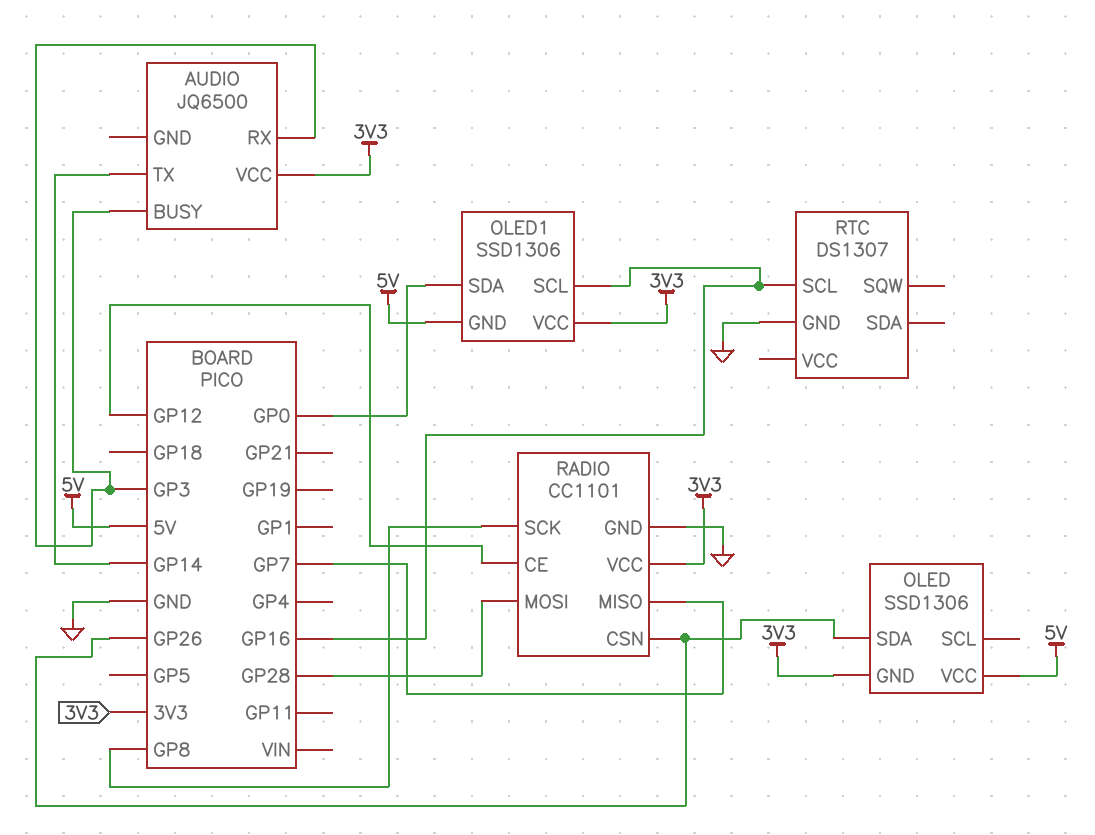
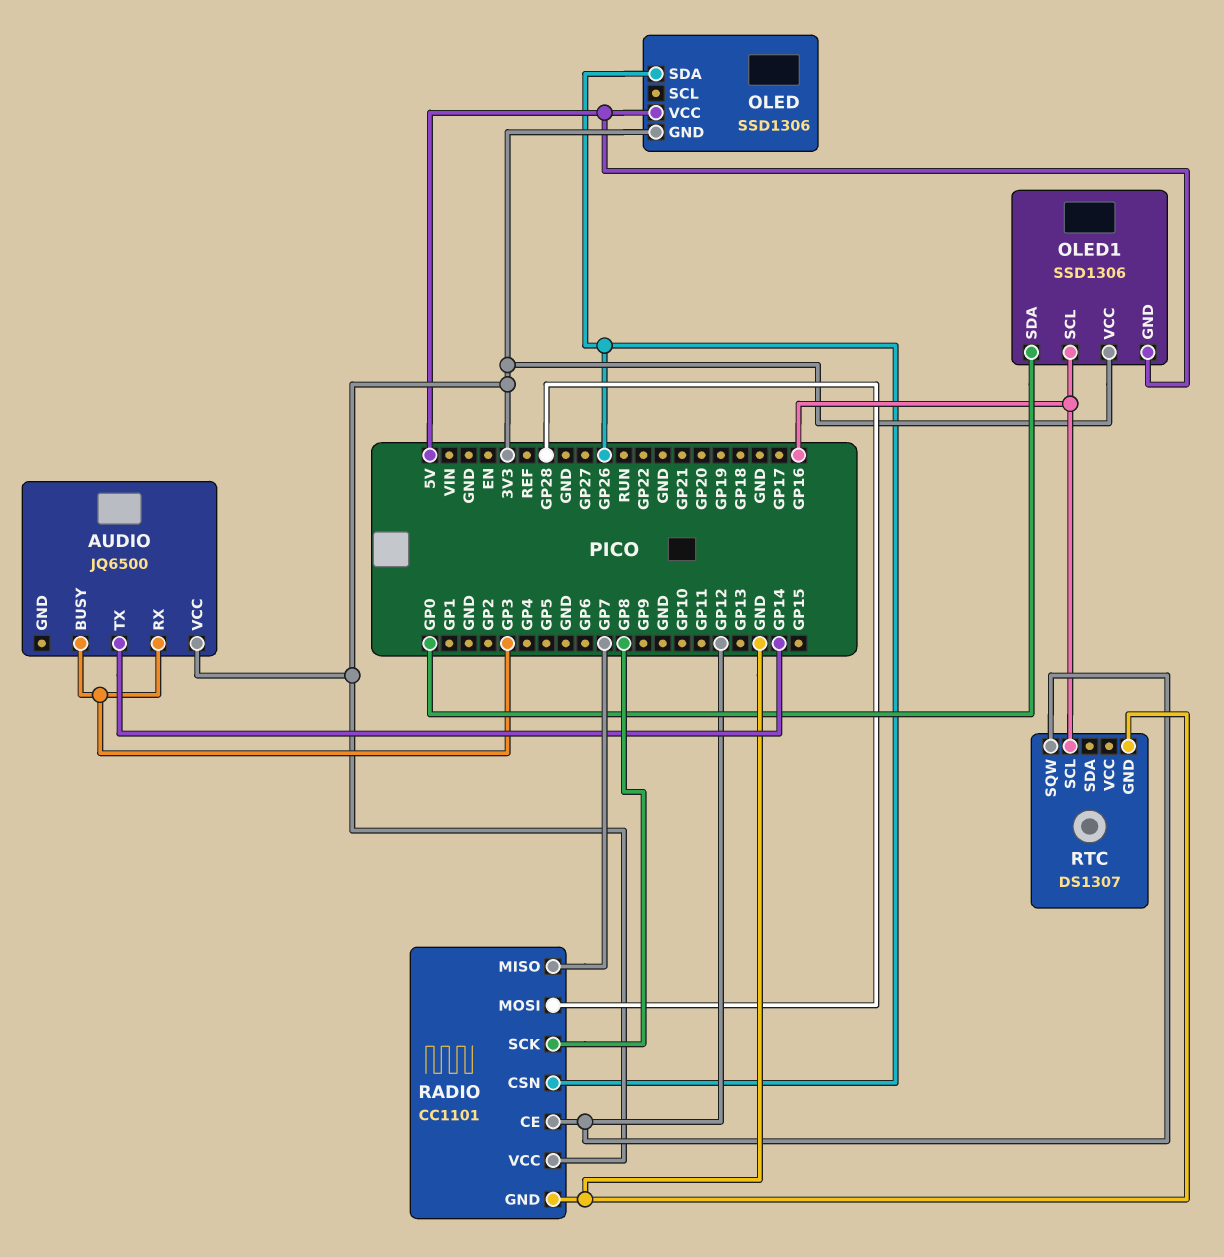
RTC pin SQW: none -> GP12

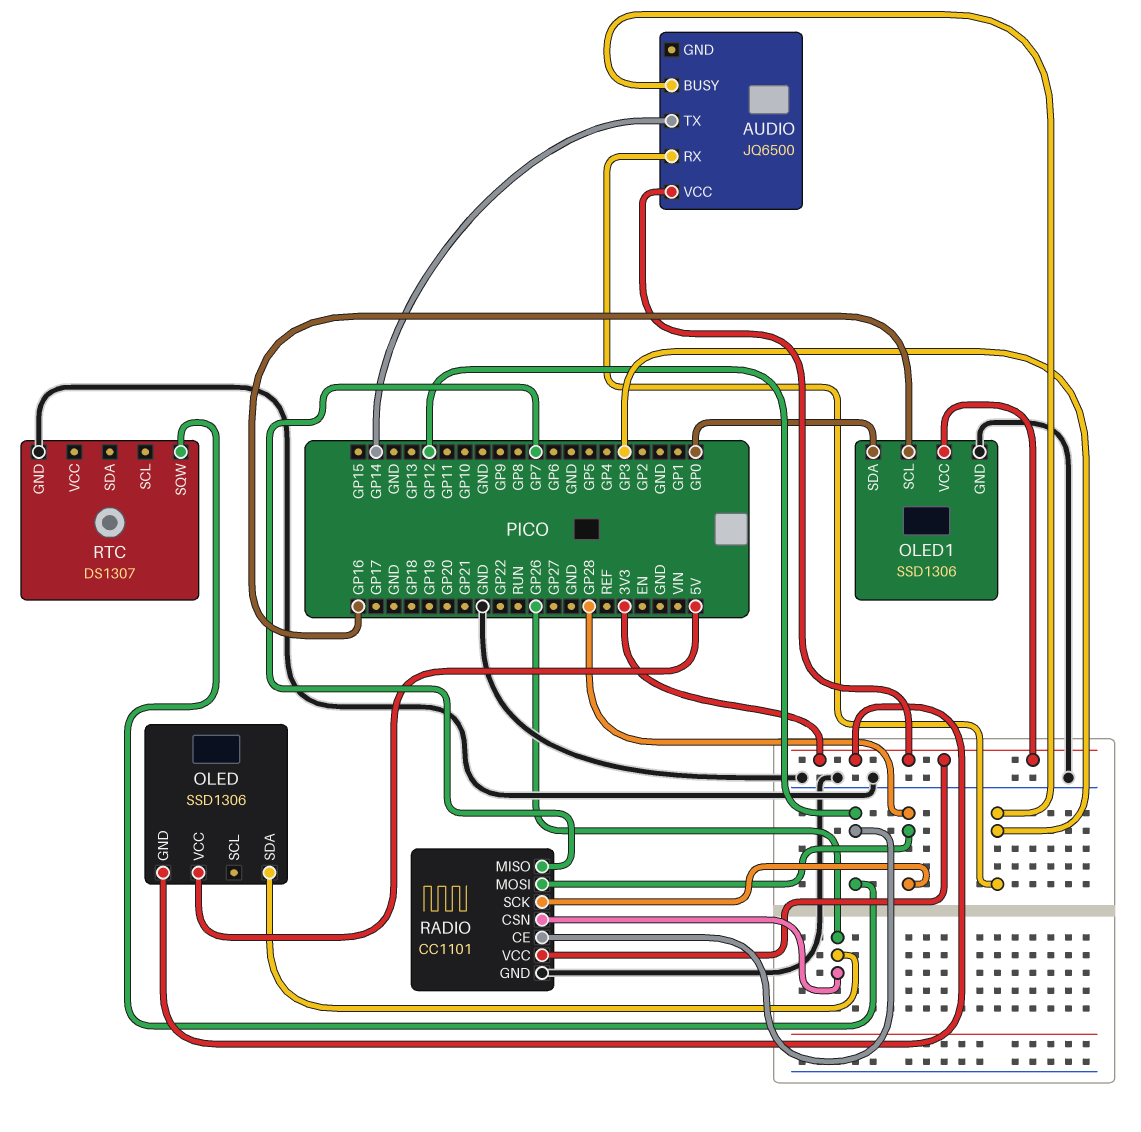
OLED1 pin GND: 5V -> GND
RADIO pin SCK: GP8 -> GP28
RTC pin SCL: GP16 -> none

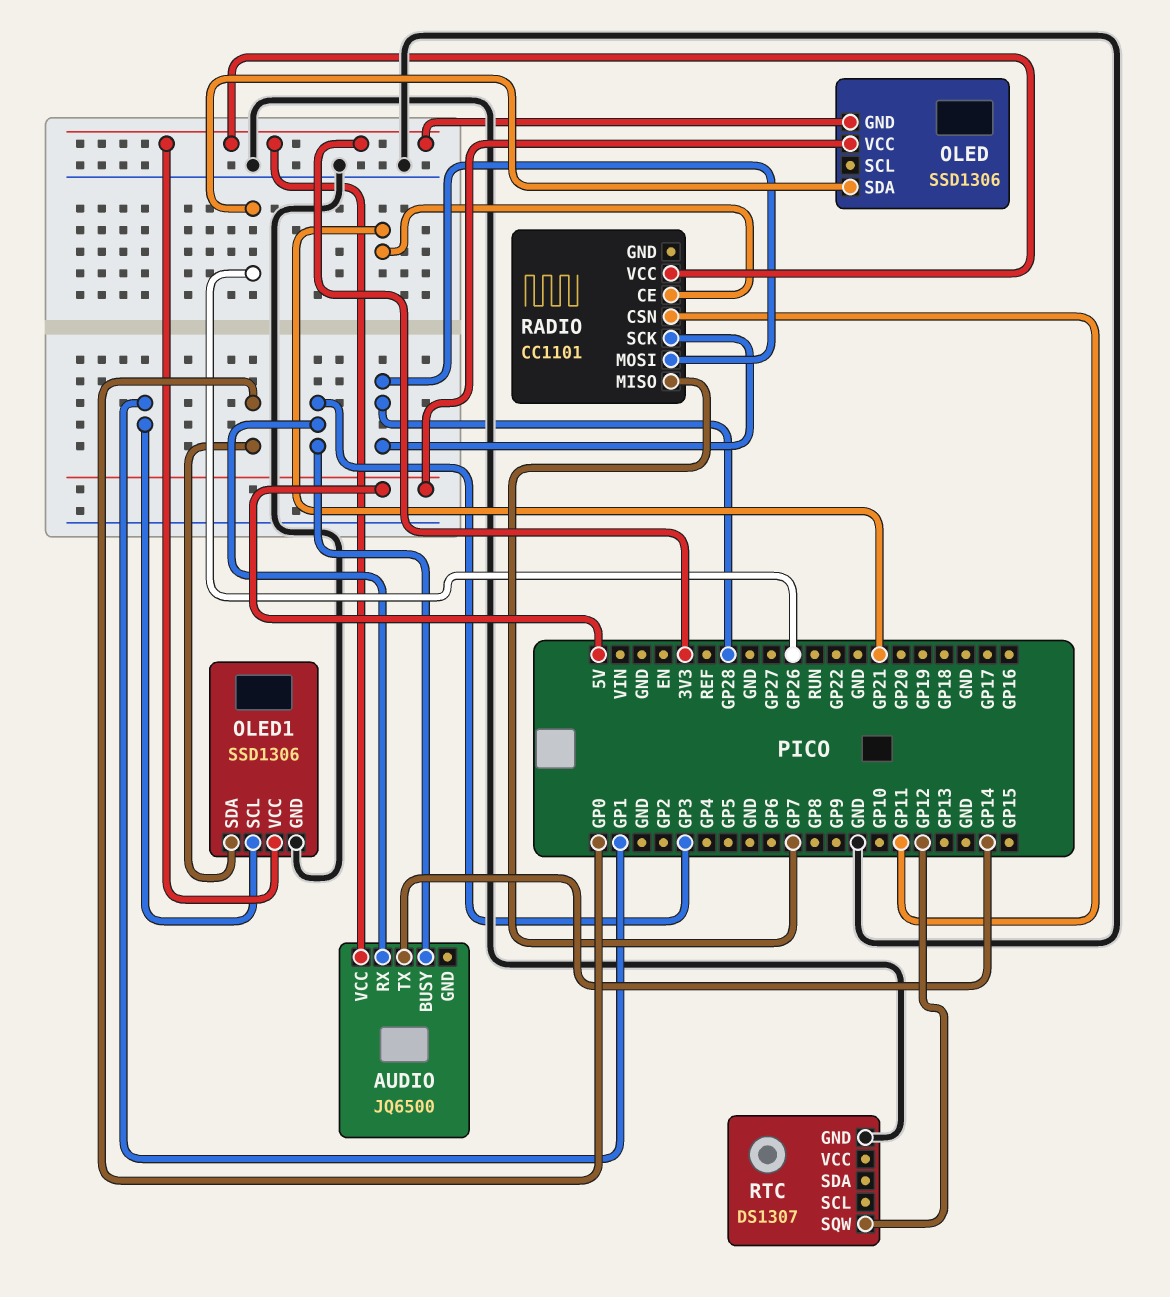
OLED1 pin SCL: GP16 -> GP1
RADIO pin CE: GP12 -> GP21
RADIO pin CSN: GP26 -> GP11
RADIO pin GND: GND -> none

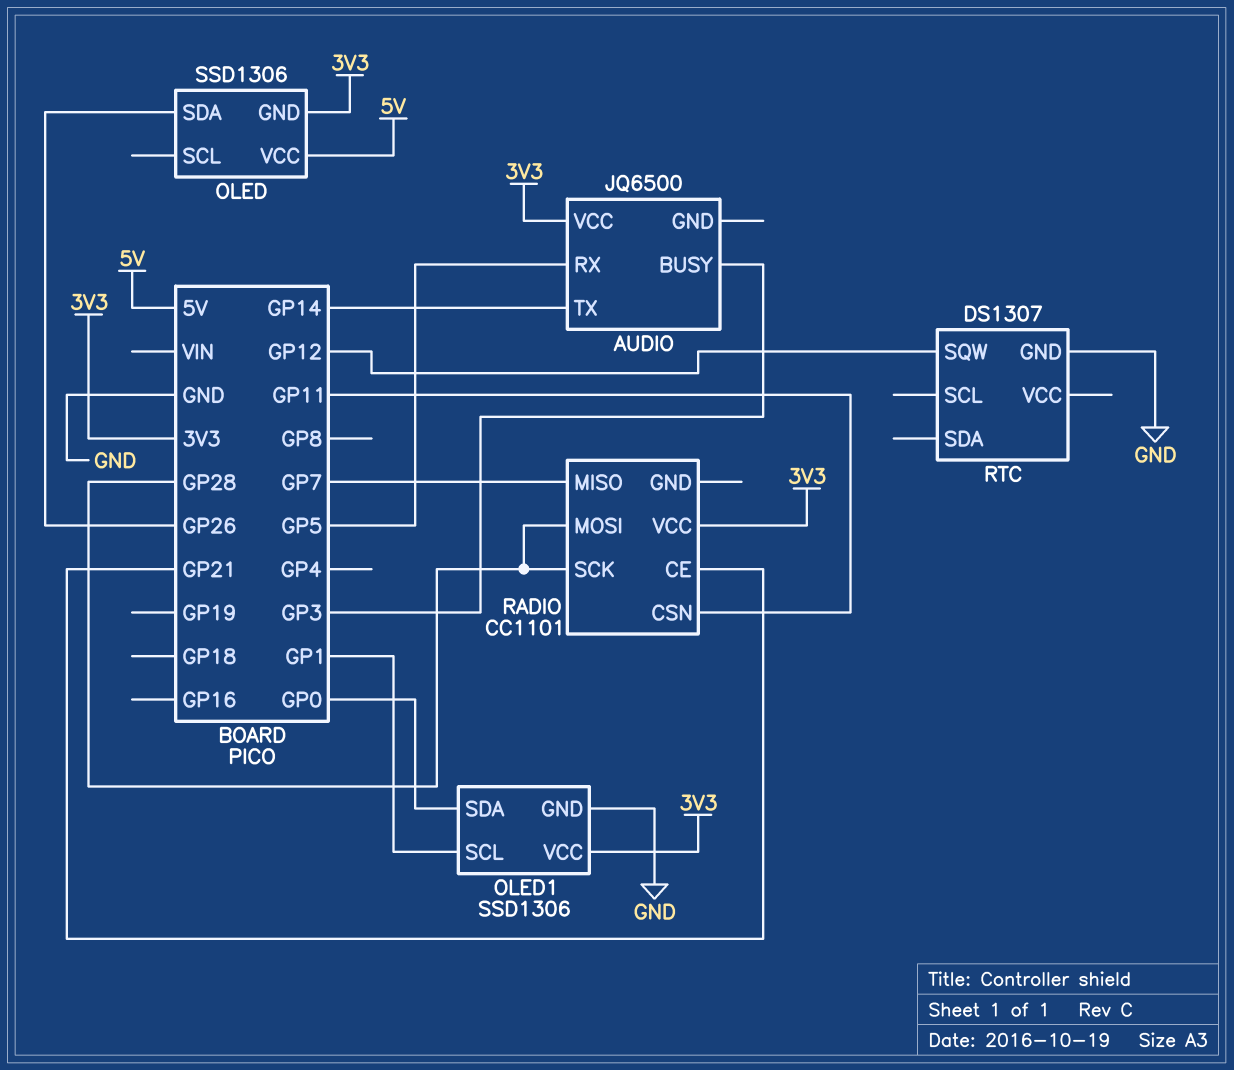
AUDIO pin RX: GP3 -> GP5

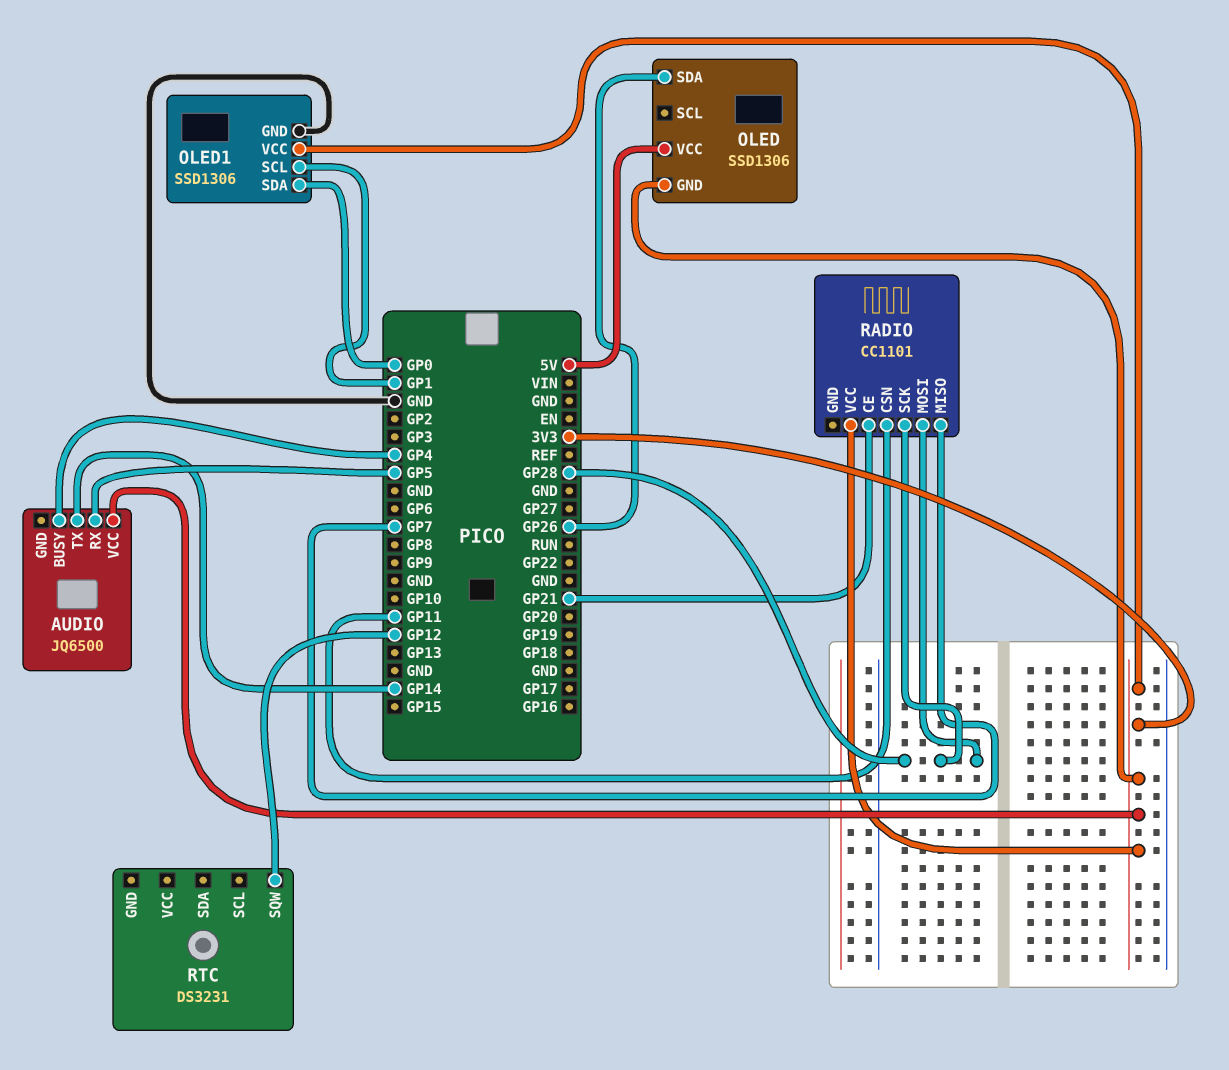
AUDIO pin BUSY: GP3 -> GP4
RTC: DS1307 -> DS3231
RTC pin GND: GND -> none

